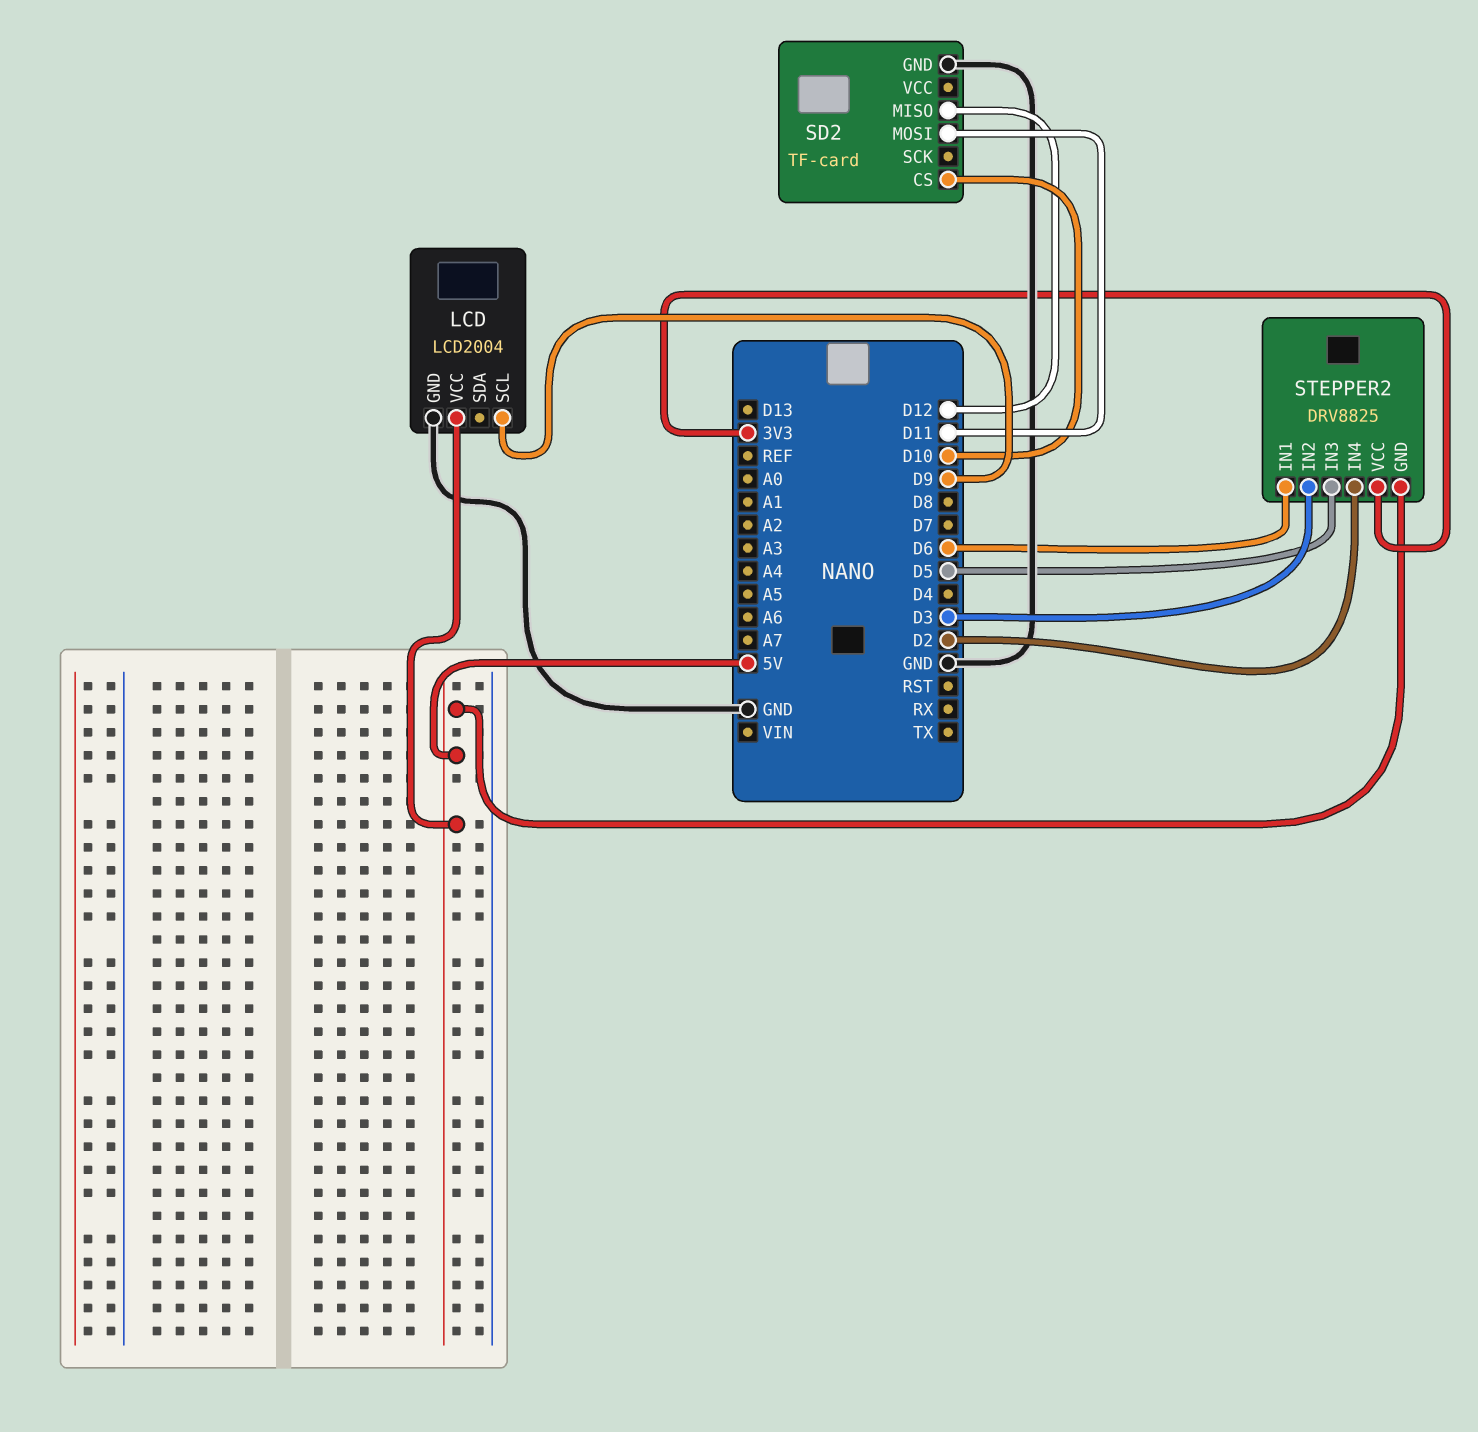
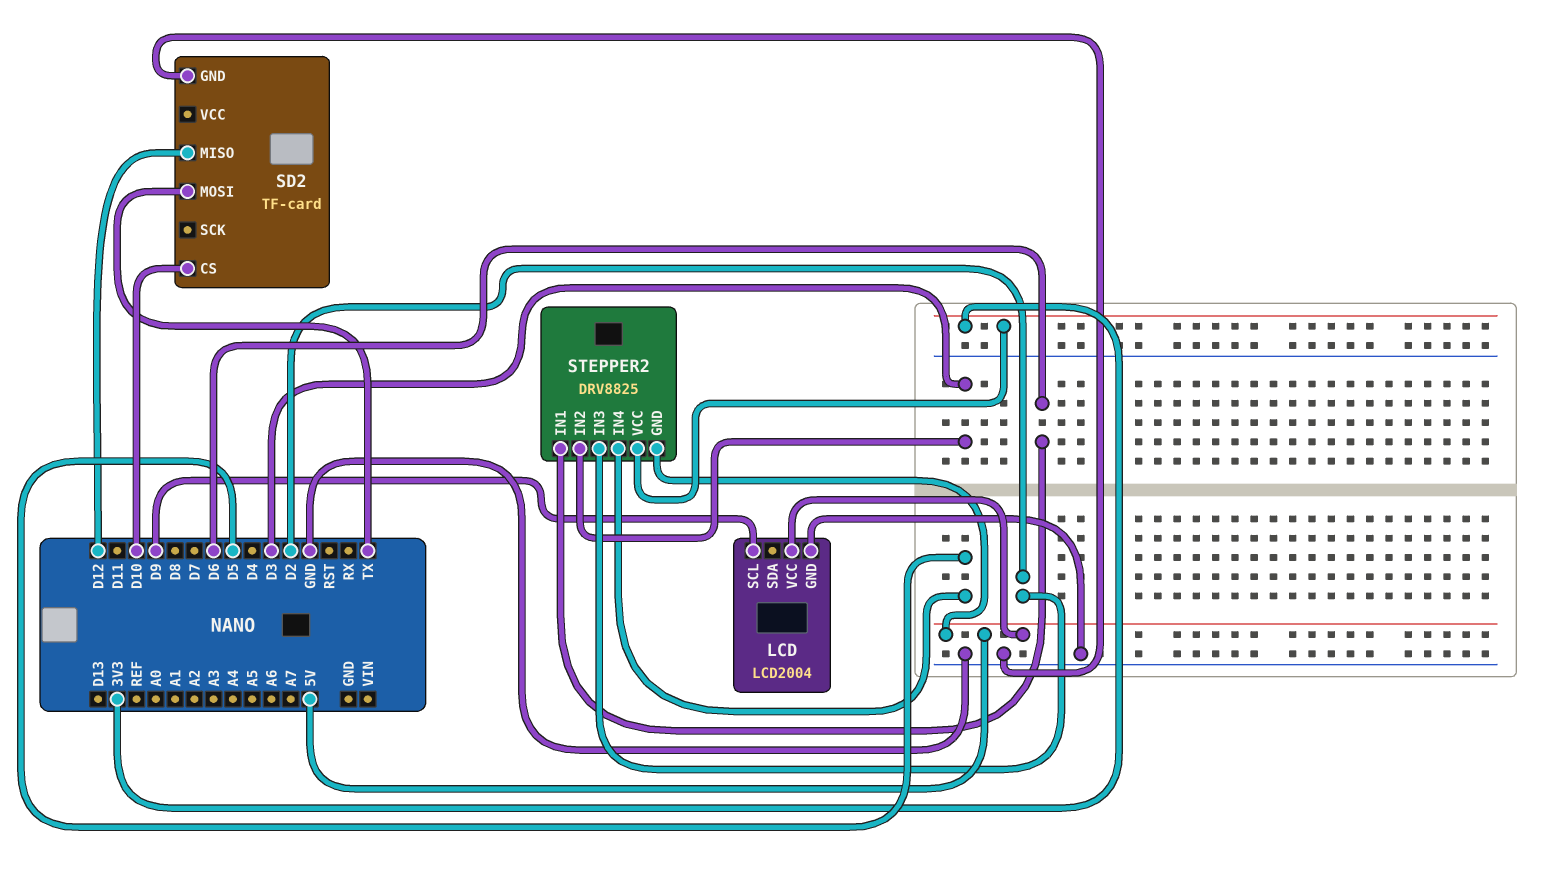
SD2 pin MOSI: D11 -> TX
STEPPER2 pin IN3: D5 -> D2
STEPPER2 pin IN4: D2 -> D5

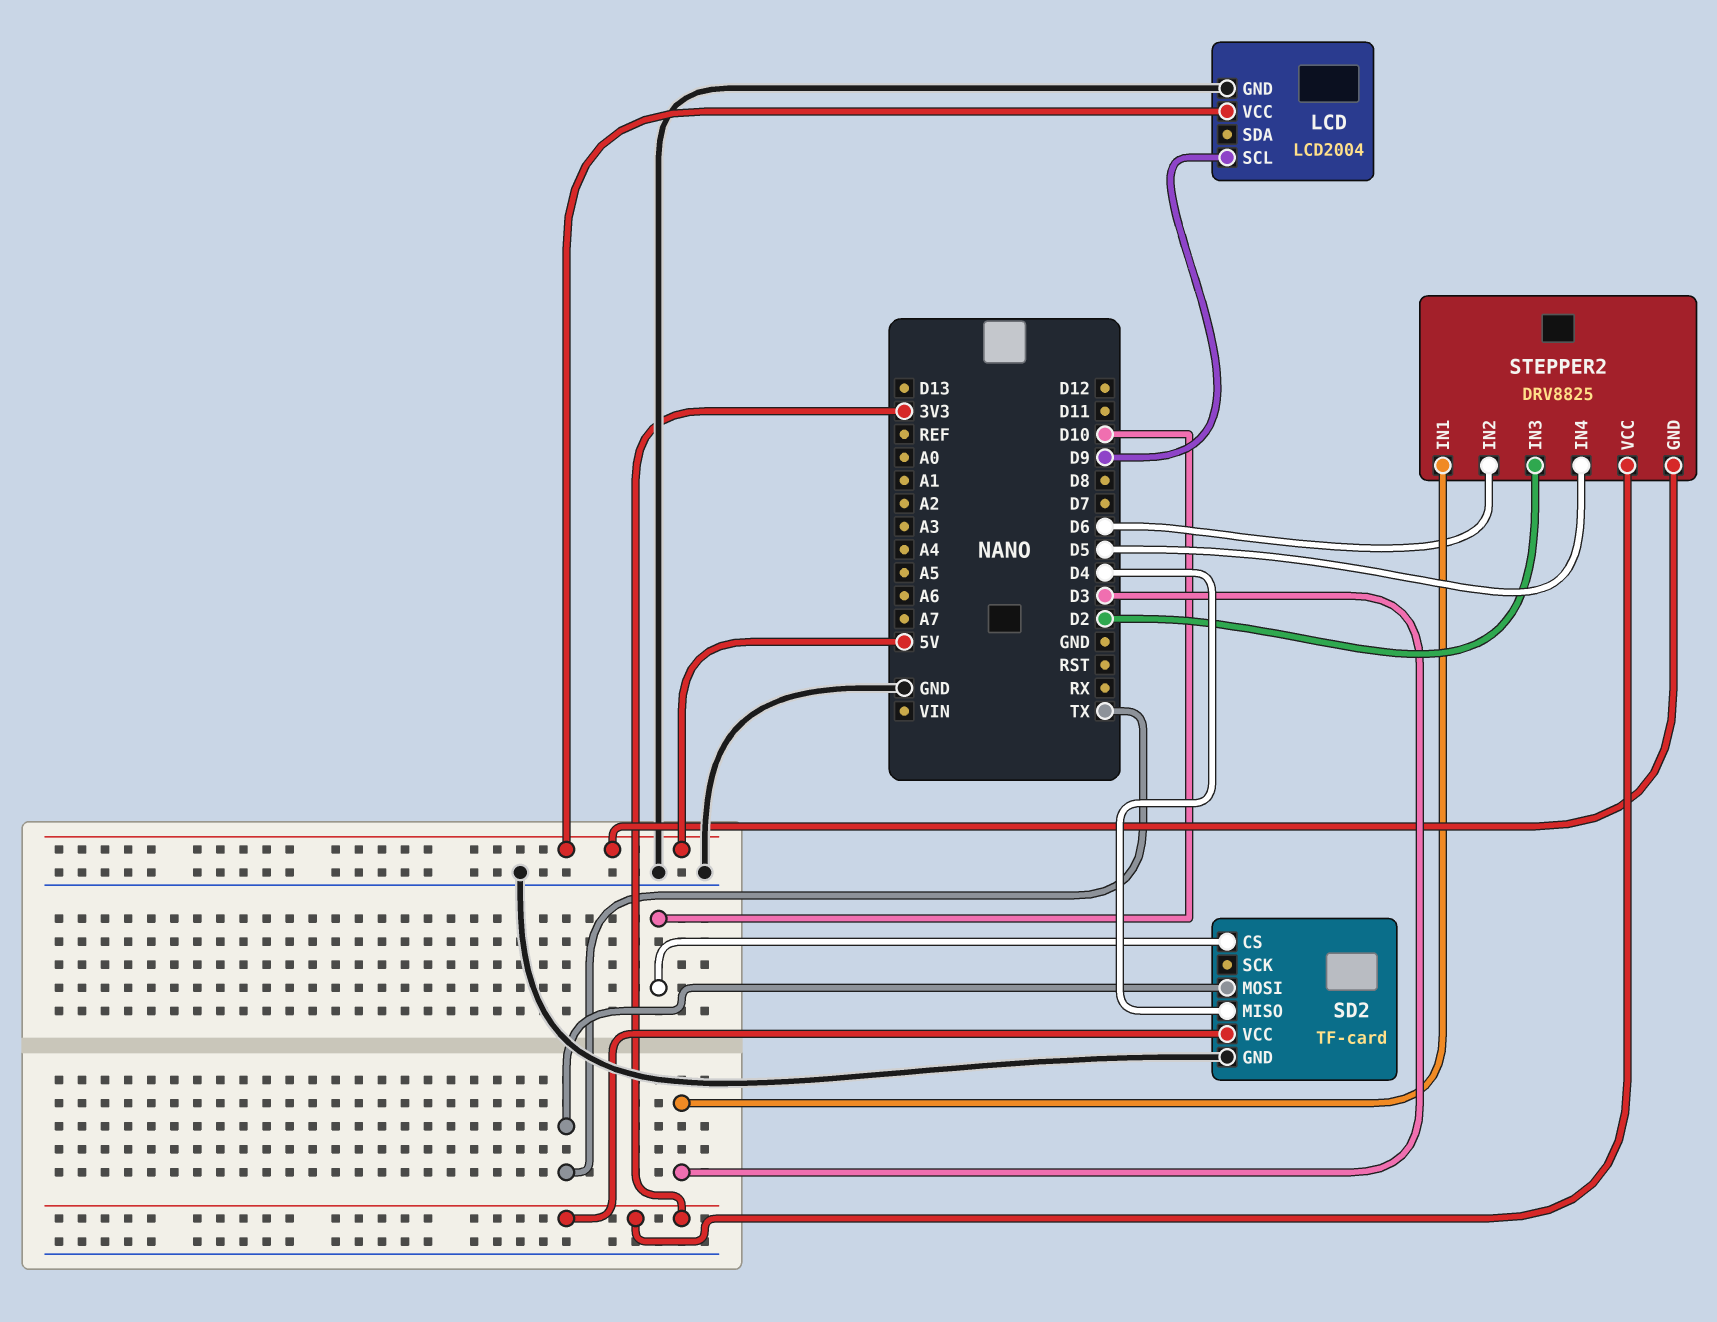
SD2 pin MISO: D12 -> D4
SD2 pin VCC: none -> 3V3
STEPPER2 pin IN1: D6 -> D3
STEPPER2 pin IN2: D3 -> D6

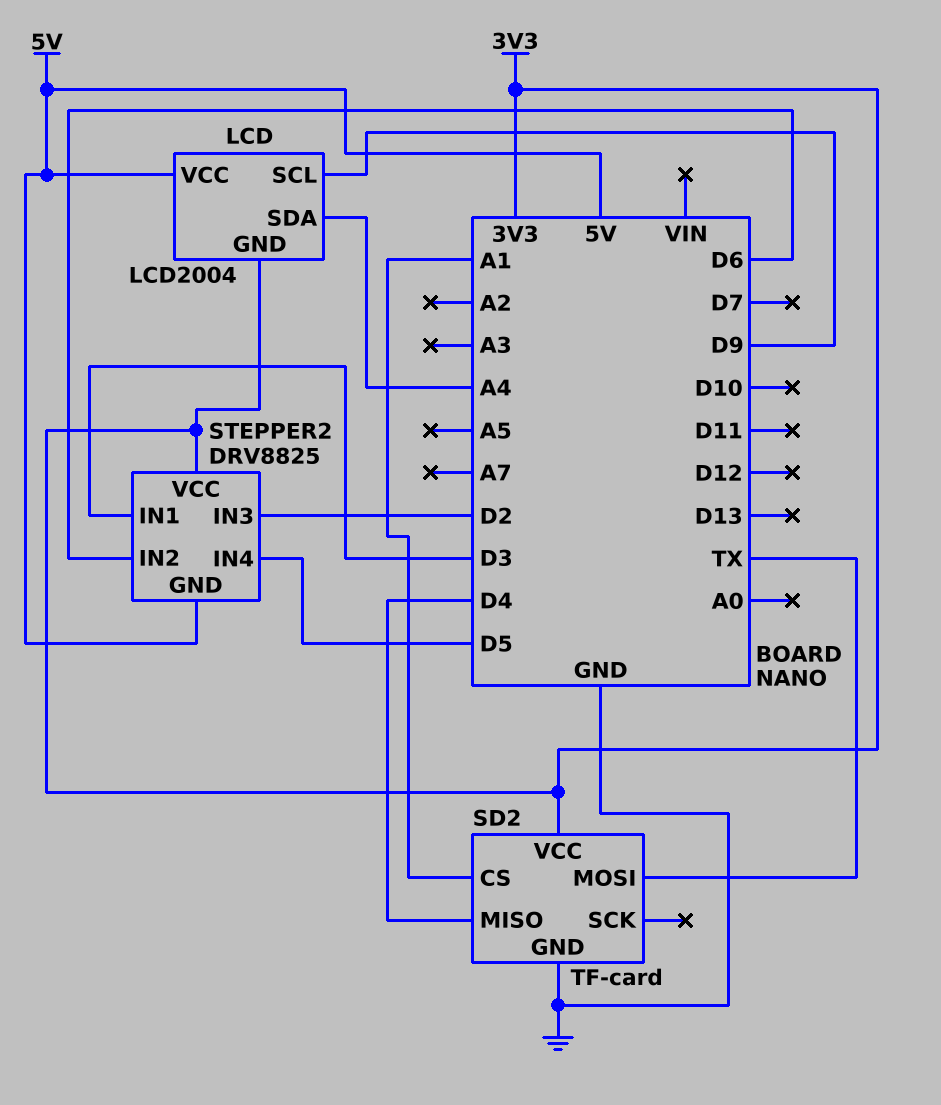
LCD pin GND: GND -> 3V3
LCD pin SDA: none -> A4
SD2 pin CS: D10 -> A1

